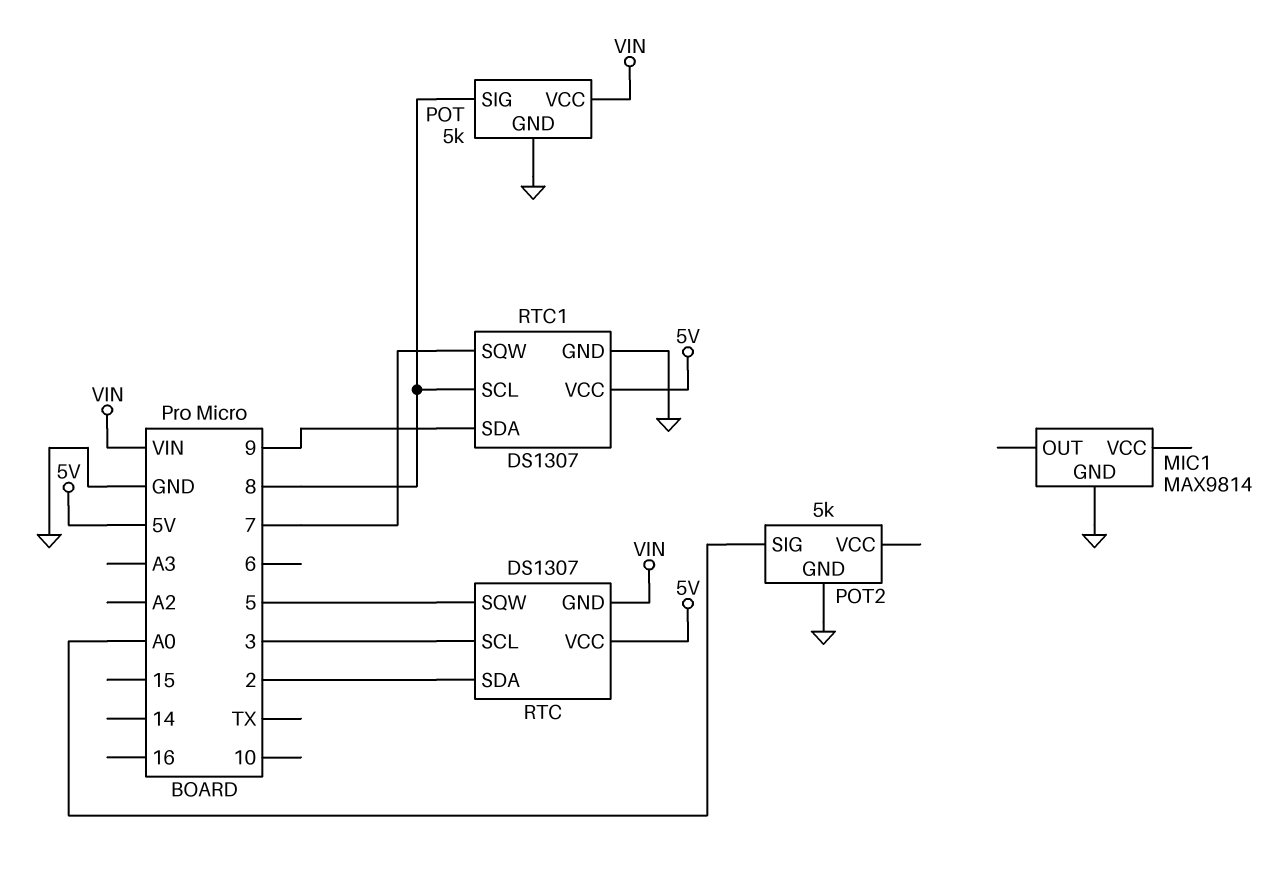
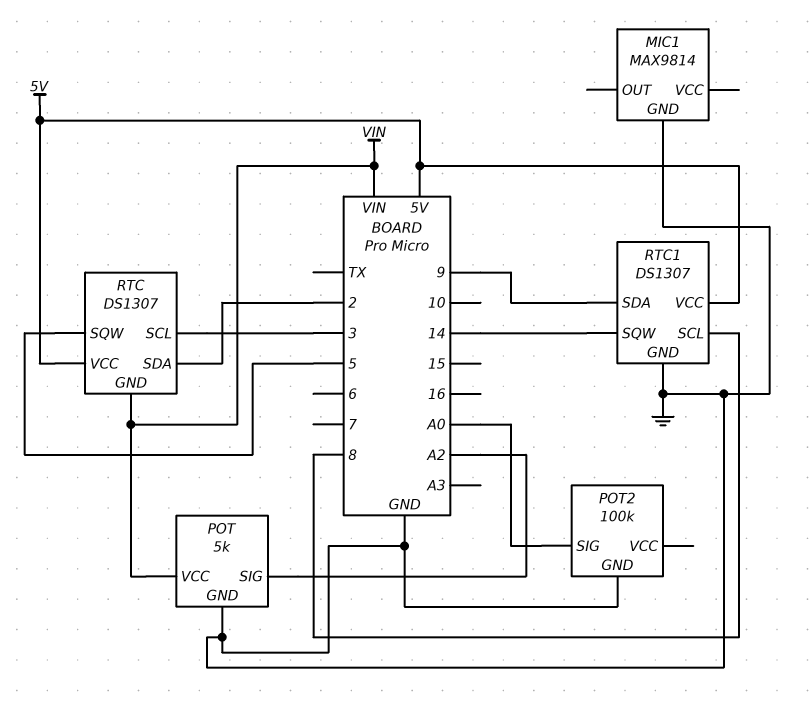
POT pin SIG: 8 -> A2
POT2: 5k -> 100k
RTC1 pin SQW: 7 -> 14

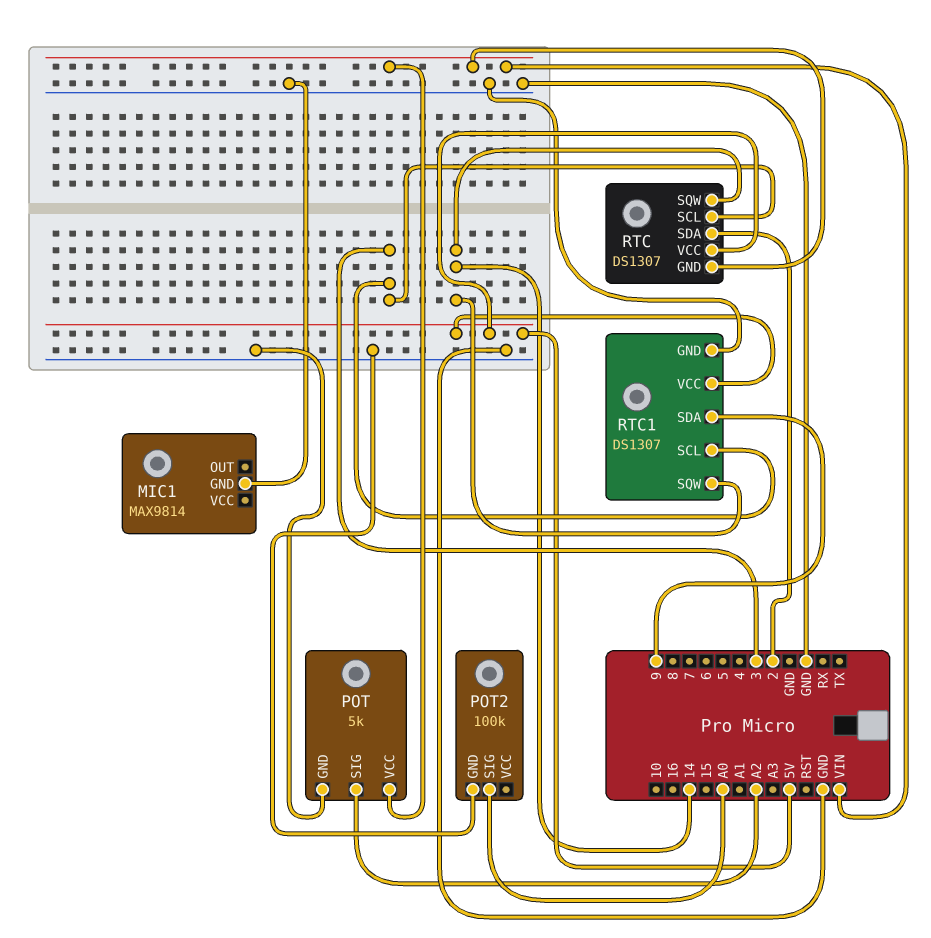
RTC pin SQW: 5 -> 14
RTC1 pin SCL: 8 -> 3

